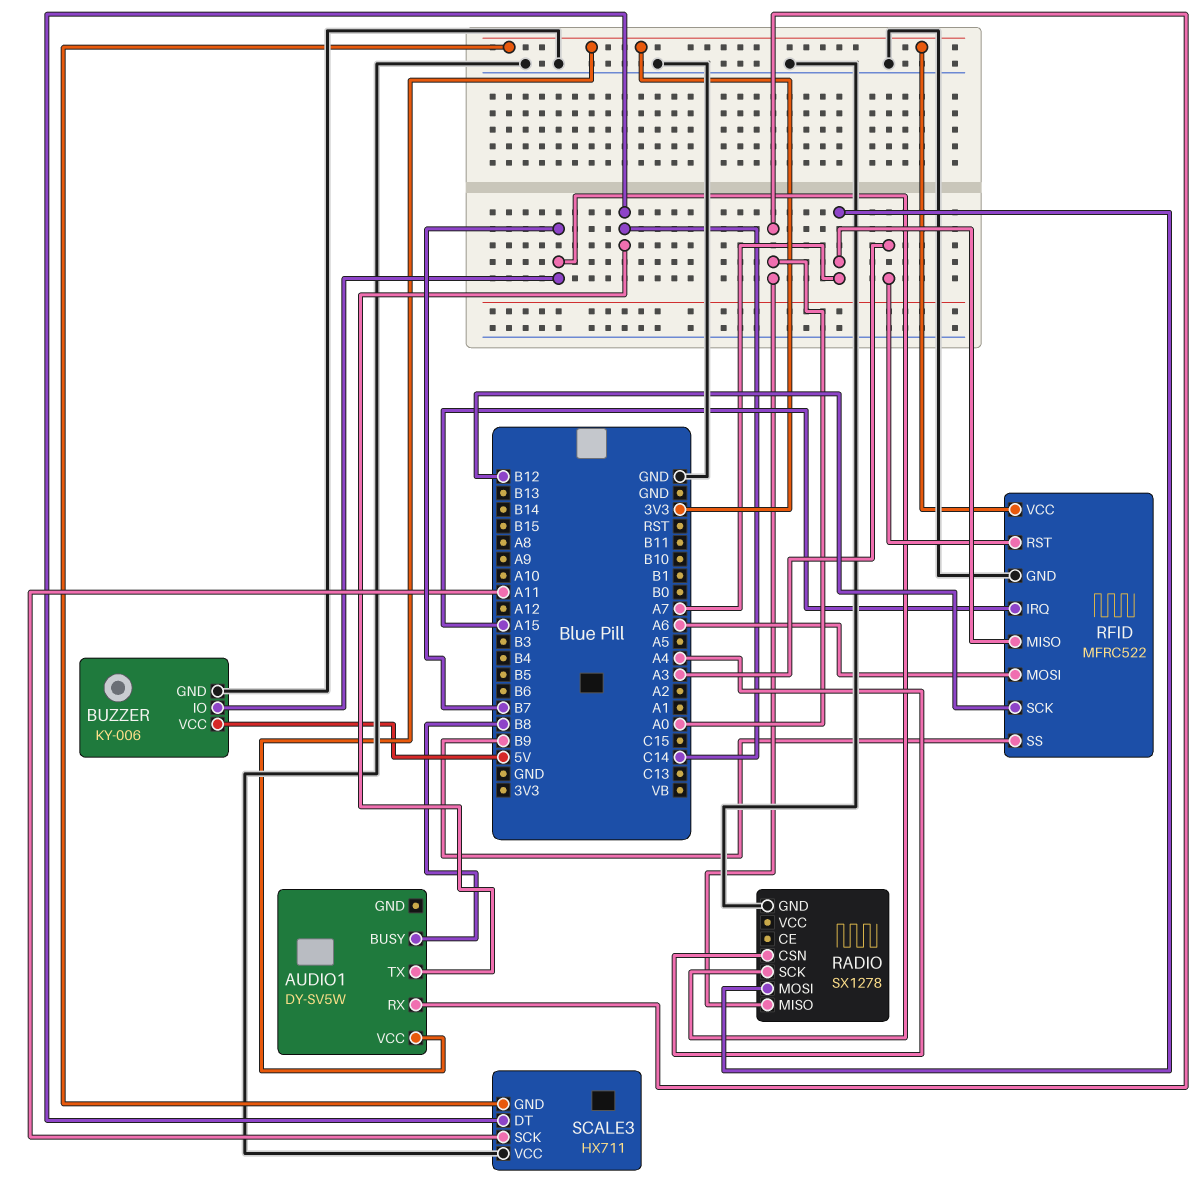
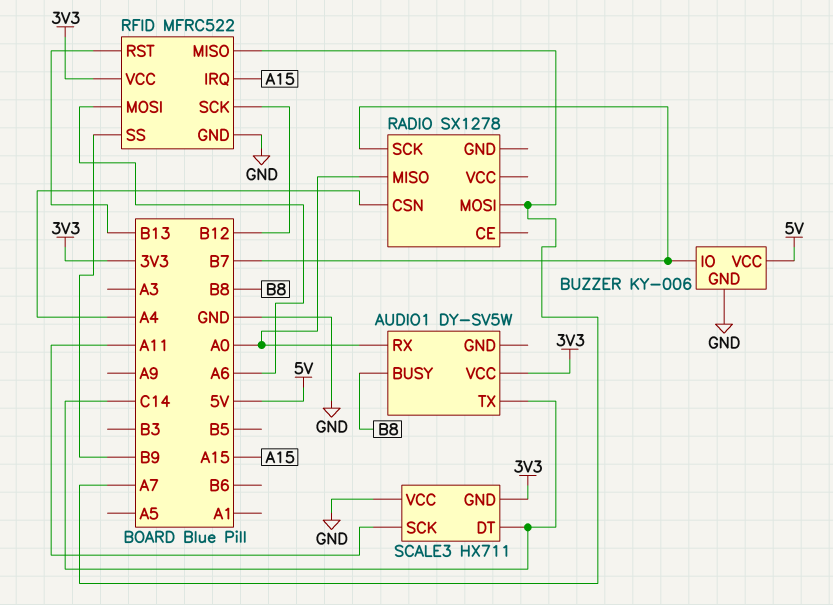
RADIO pin GND: GND -> none
RFID pin RST: A3 -> B13

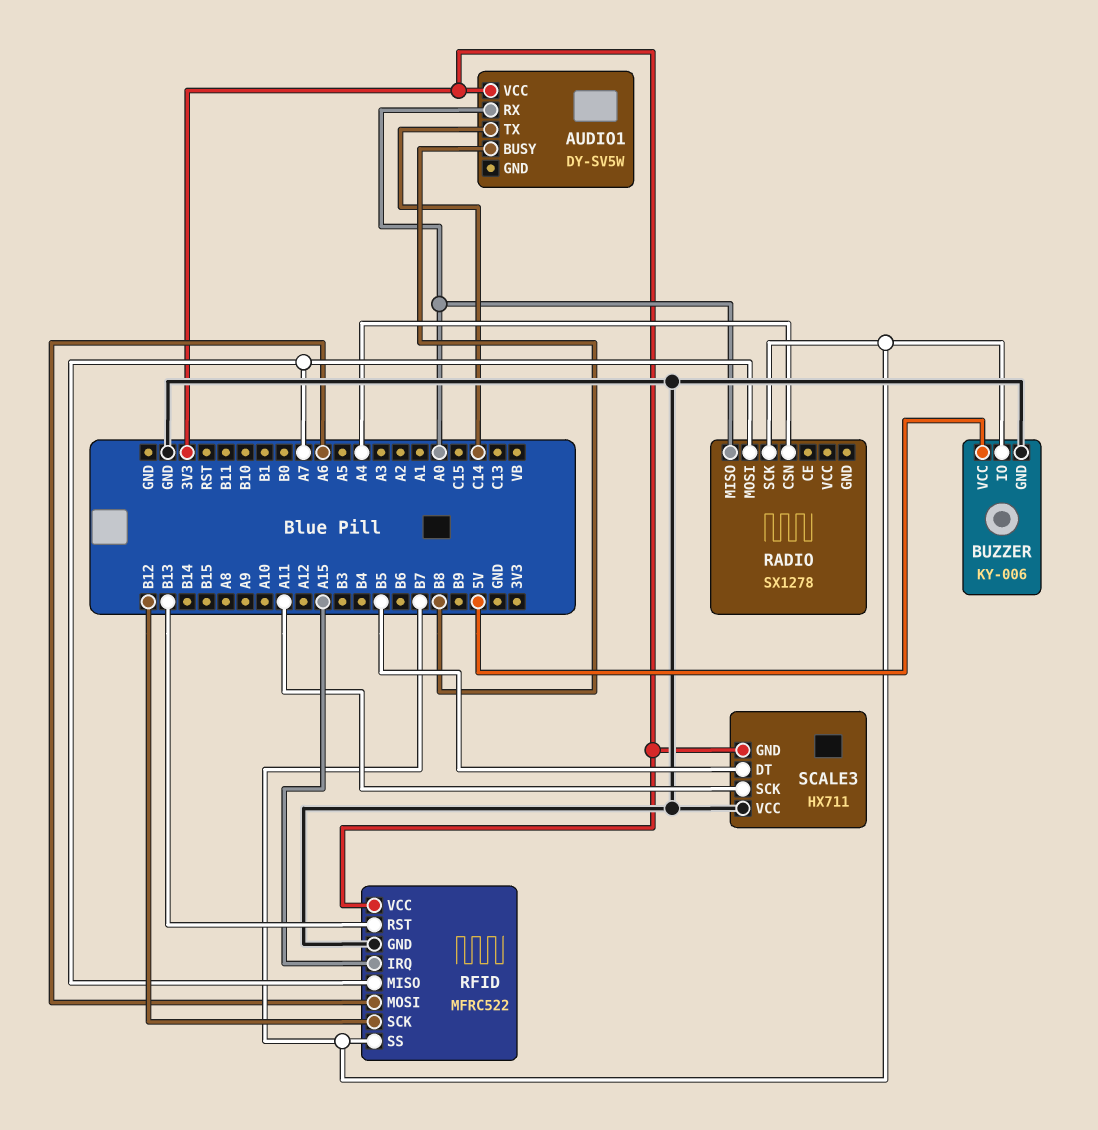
RFID pin SS: B9 -> B7
SCALE3 pin DT: C14 -> B5

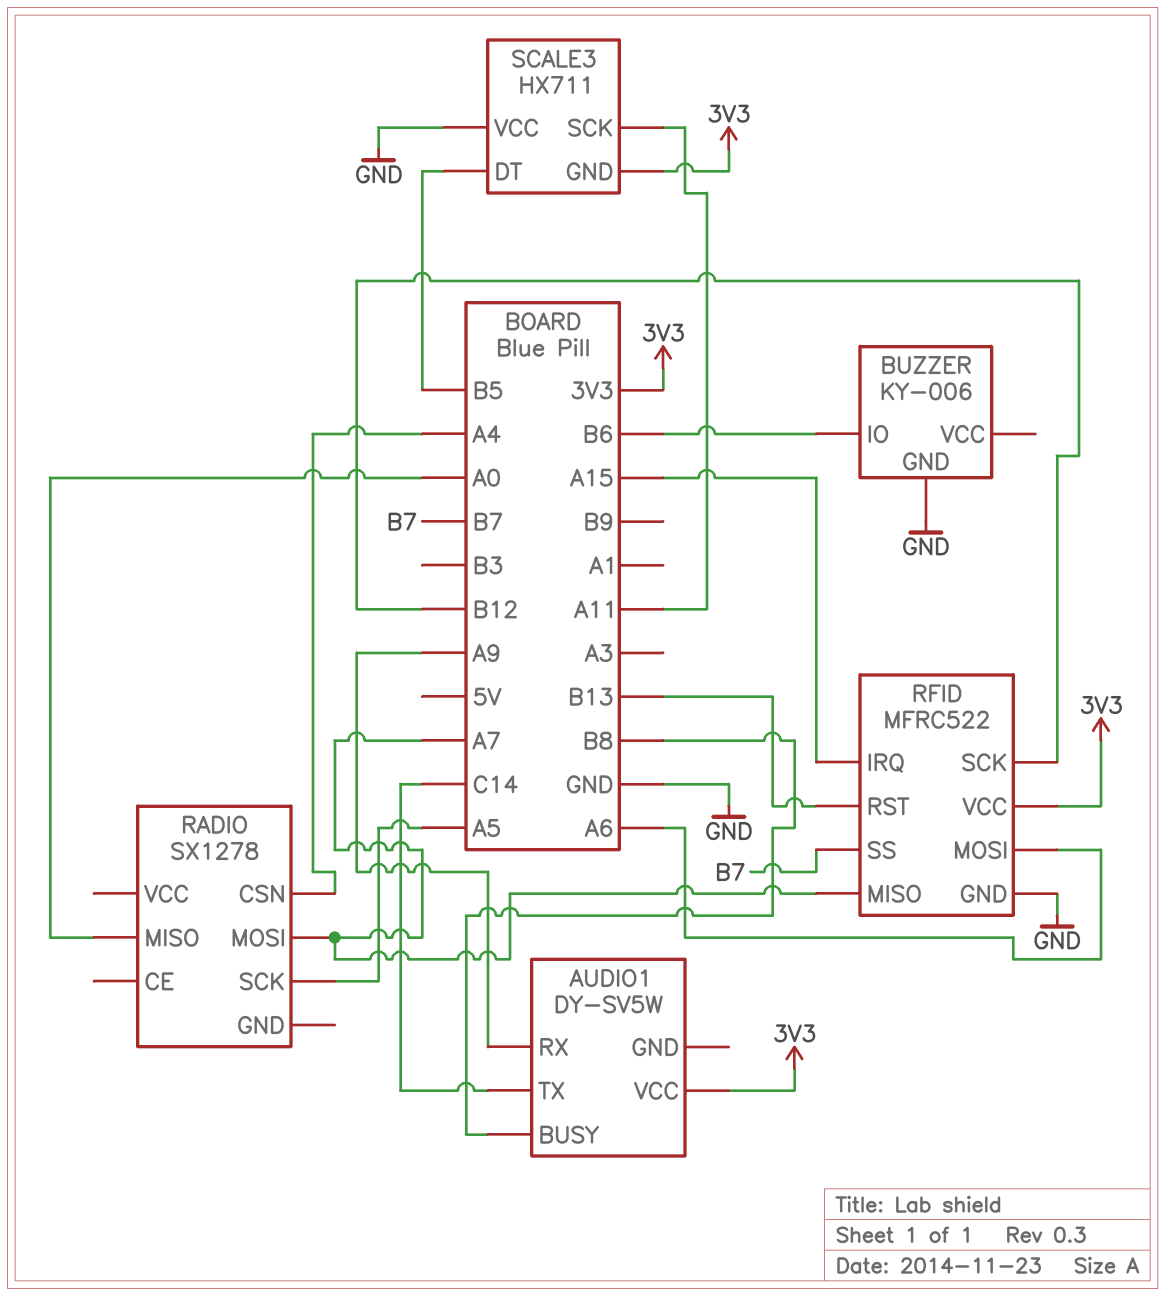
AUDIO1 pin RX: A0 -> A9
BUZZER pin IO: B7 -> B6
BUZZER pin VCC: 5V -> none
RADIO pin SCK: B7 -> A5

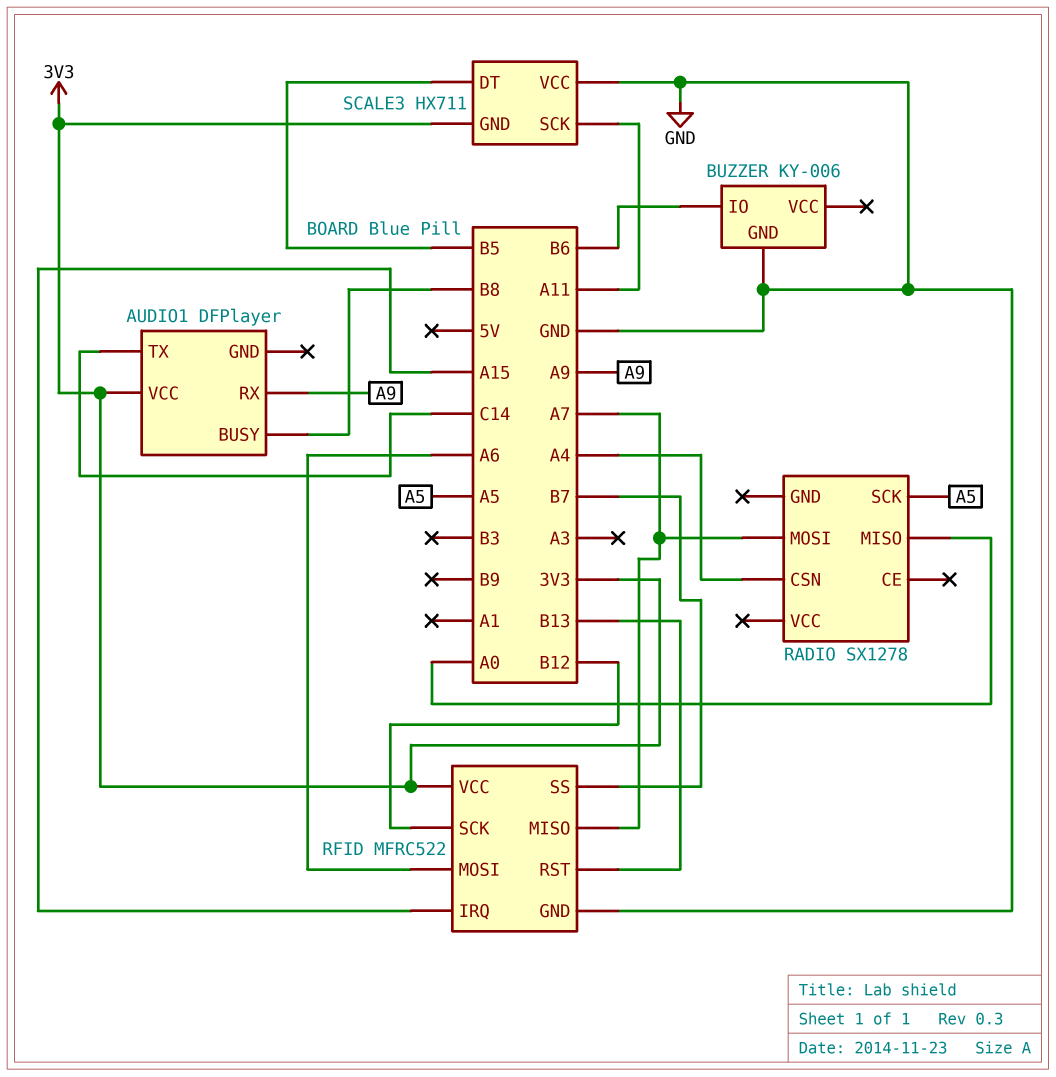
AUDIO1: DY-SV5W -> DFPlayer

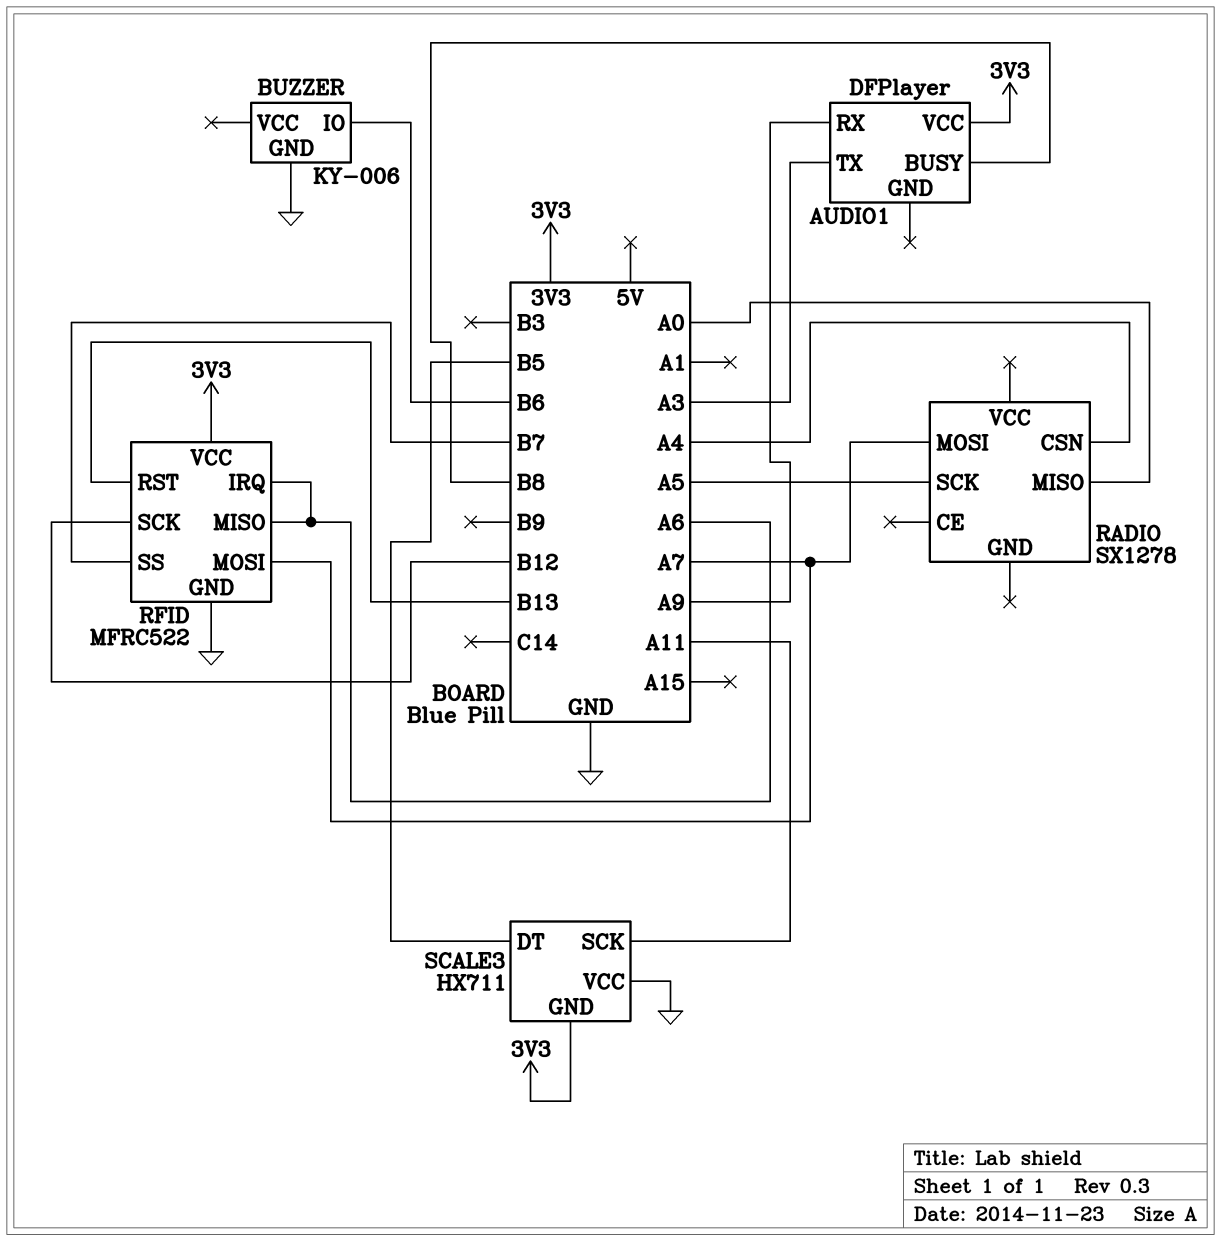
AUDIO1 pin TX: C14 -> A3
RFID pin IRQ: A15 -> A6
RFID pin MISO: A7 -> A6
RFID pin MOSI: A6 -> A7

